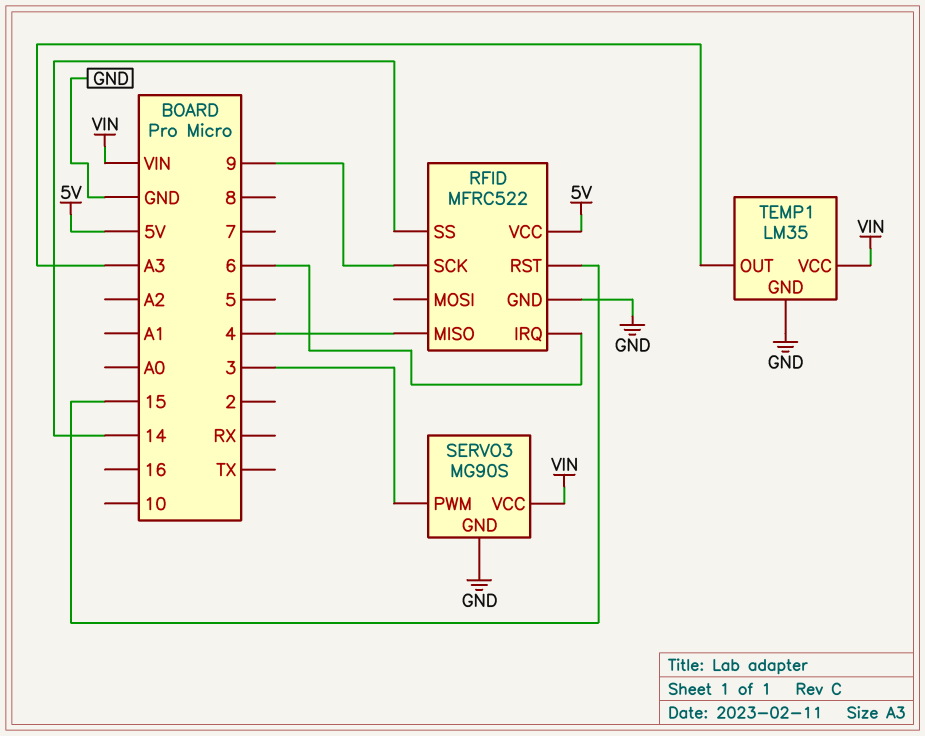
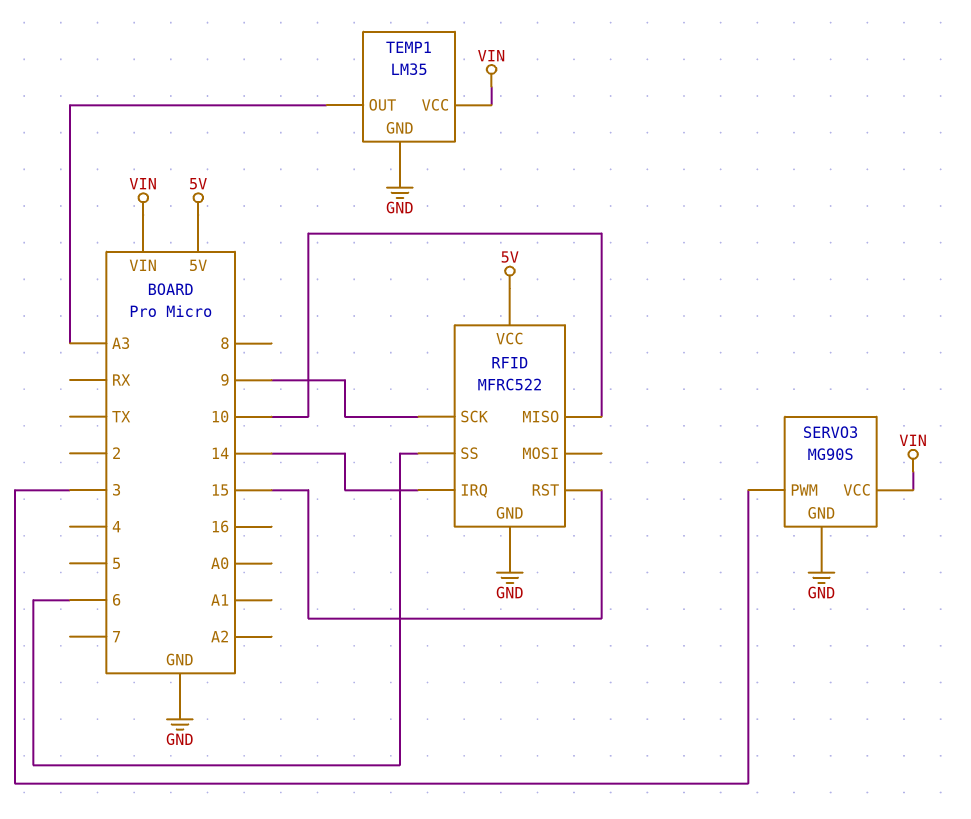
RFID pin IRQ: 6 -> 14
RFID pin MISO: 4 -> 10
RFID pin SS: 14 -> 6

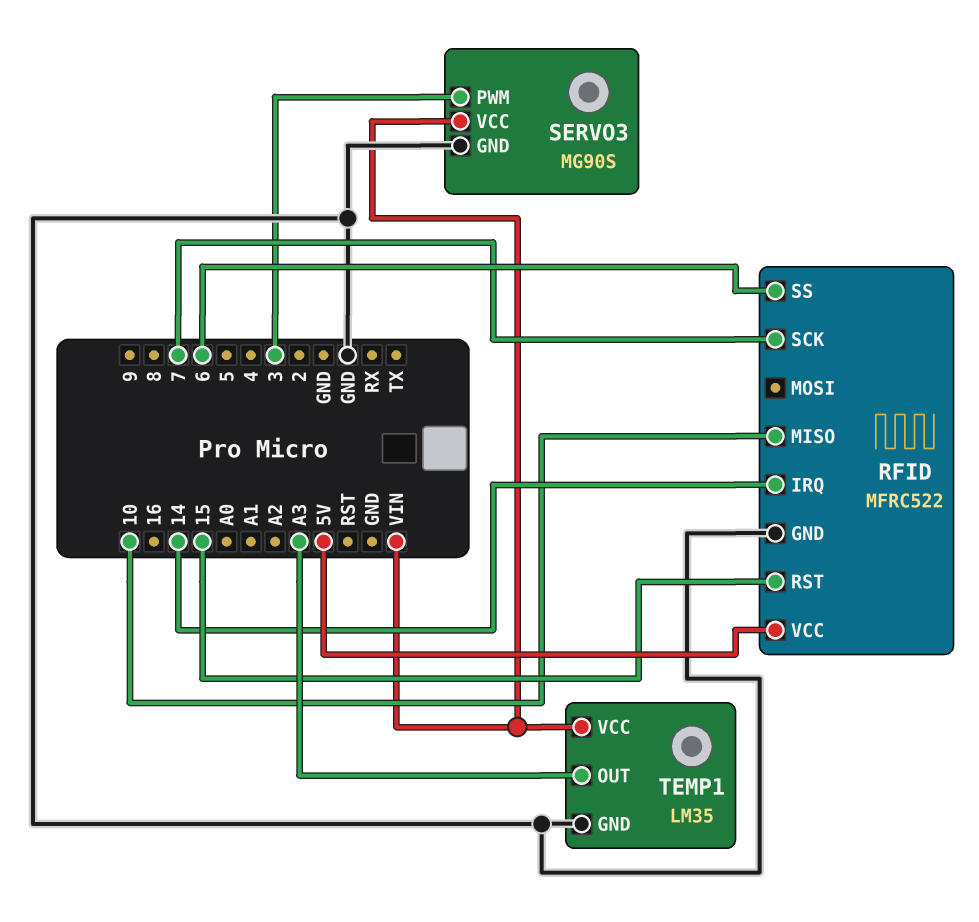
RFID pin SCK: 9 -> 7

